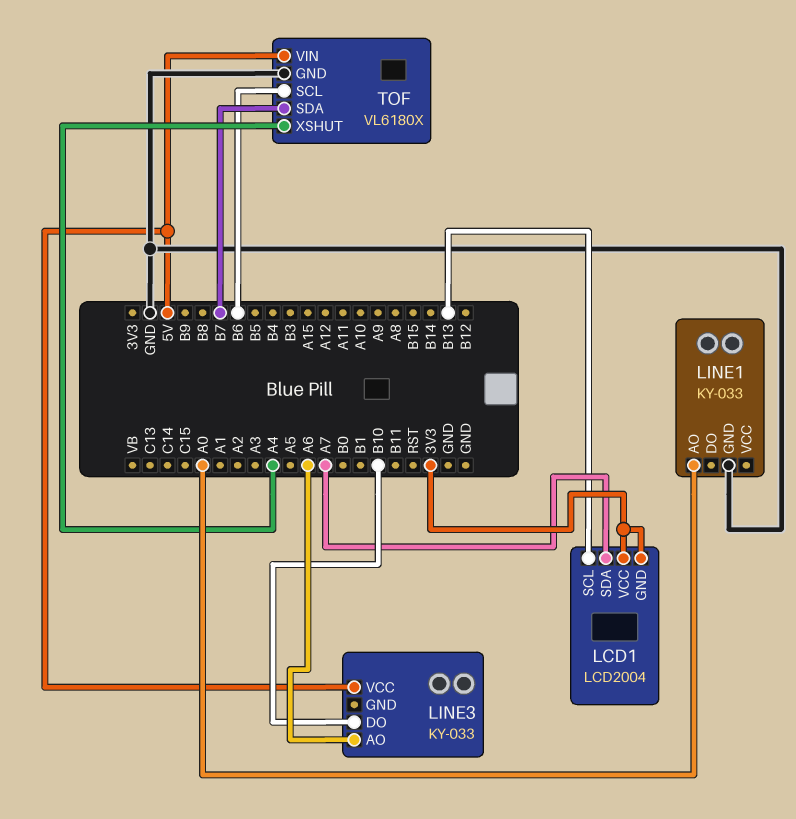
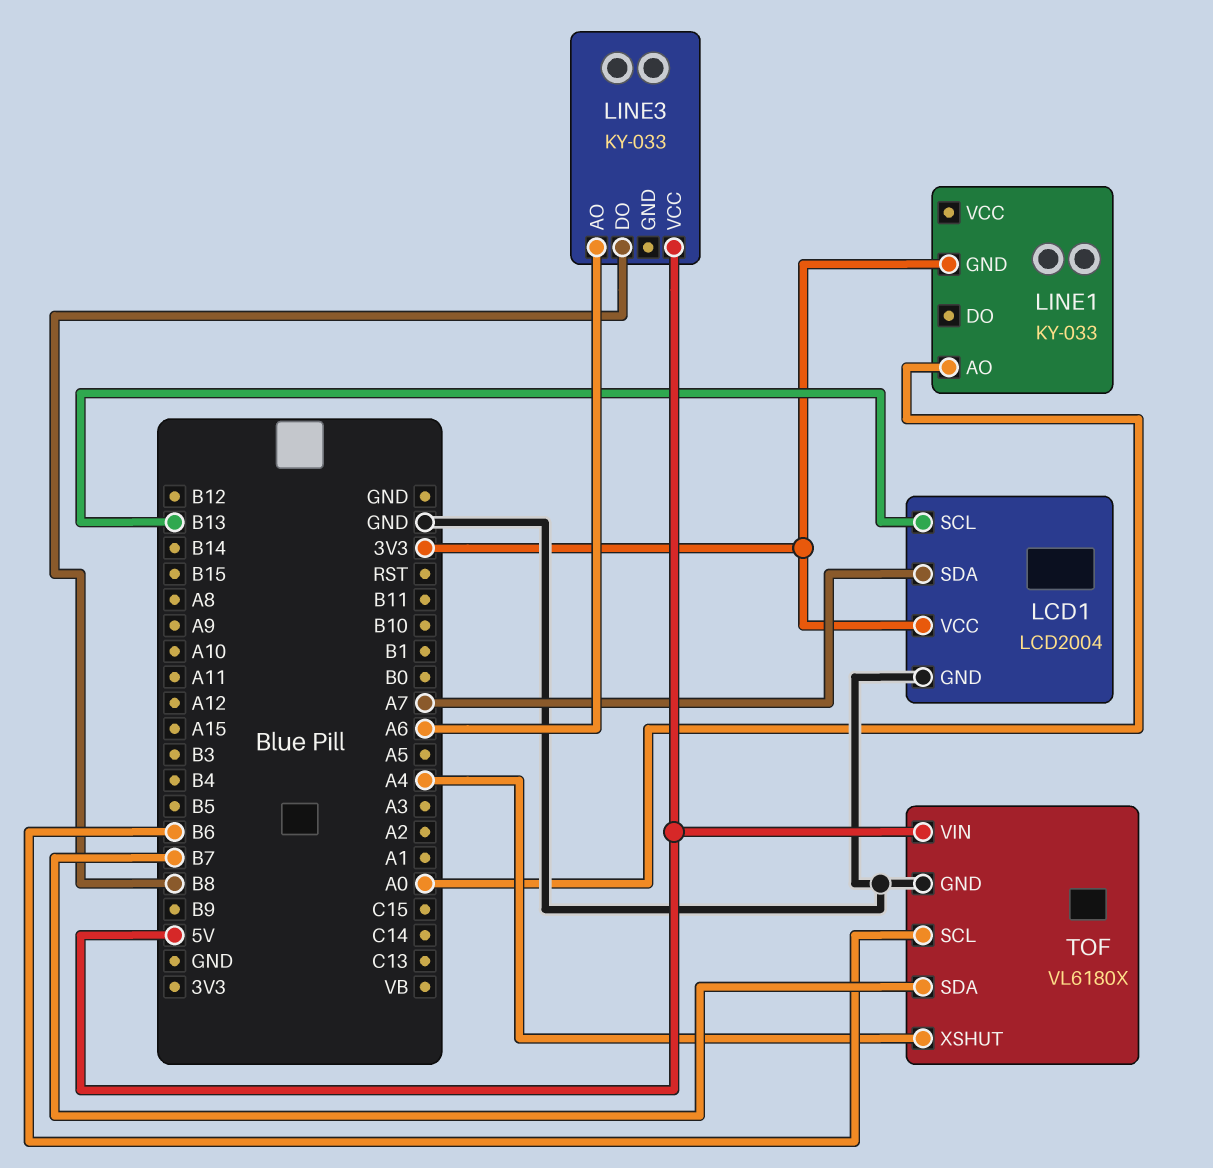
LCD1 pin GND: 3V3 -> GND
LINE1 pin GND: GND -> 3V3
LINE3 pin DO: B10 -> B8

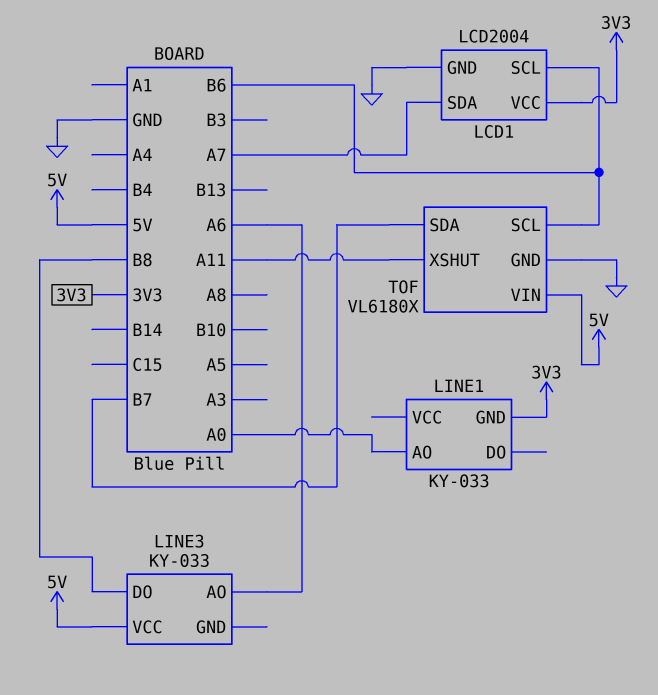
LCD1 pin SCL: B13 -> B6
TOF pin XSHUT: A4 -> A11

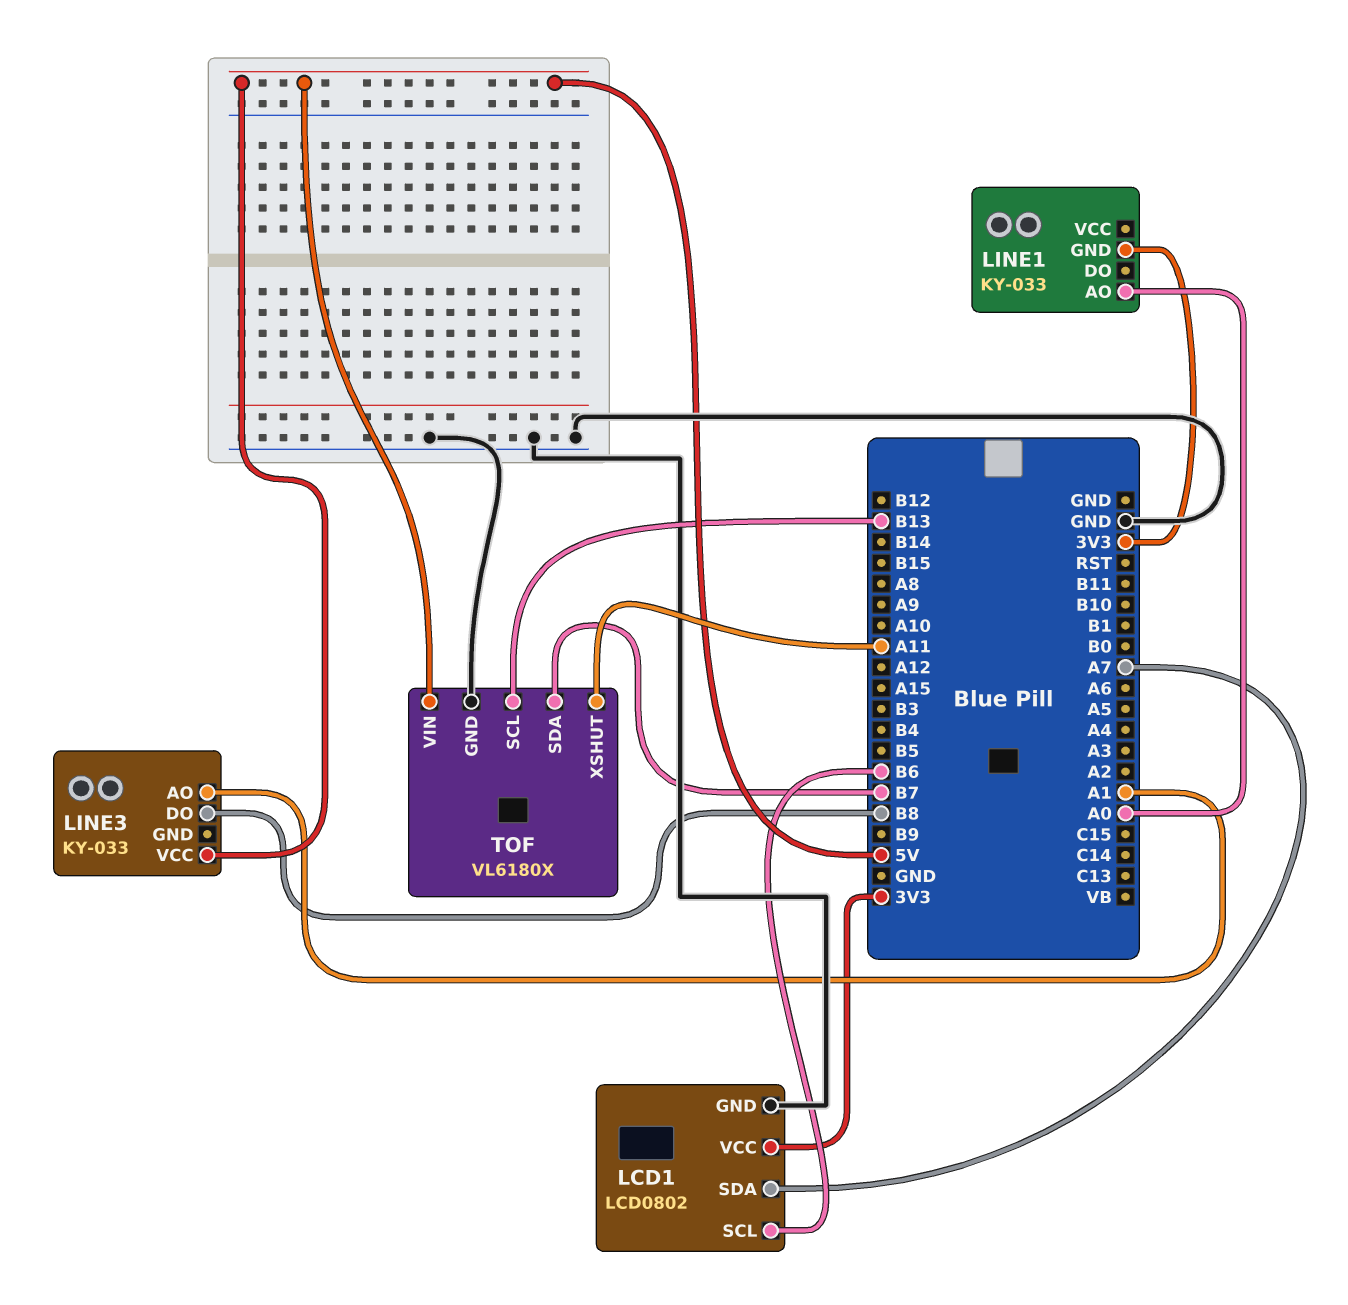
LCD1: LCD2004 -> LCD0802
LINE3 pin AO: A6 -> A1
TOF pin SCL: B6 -> B13

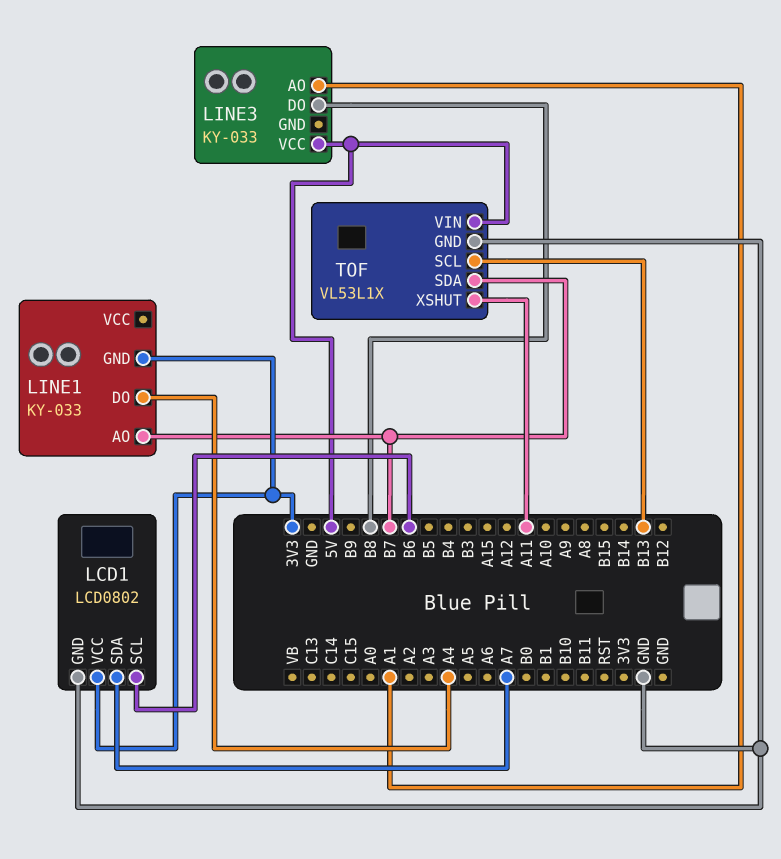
LINE1 pin AO: A0 -> B7
LINE1 pin DO: none -> A4
TOF: VL6180X -> VL53L1X

